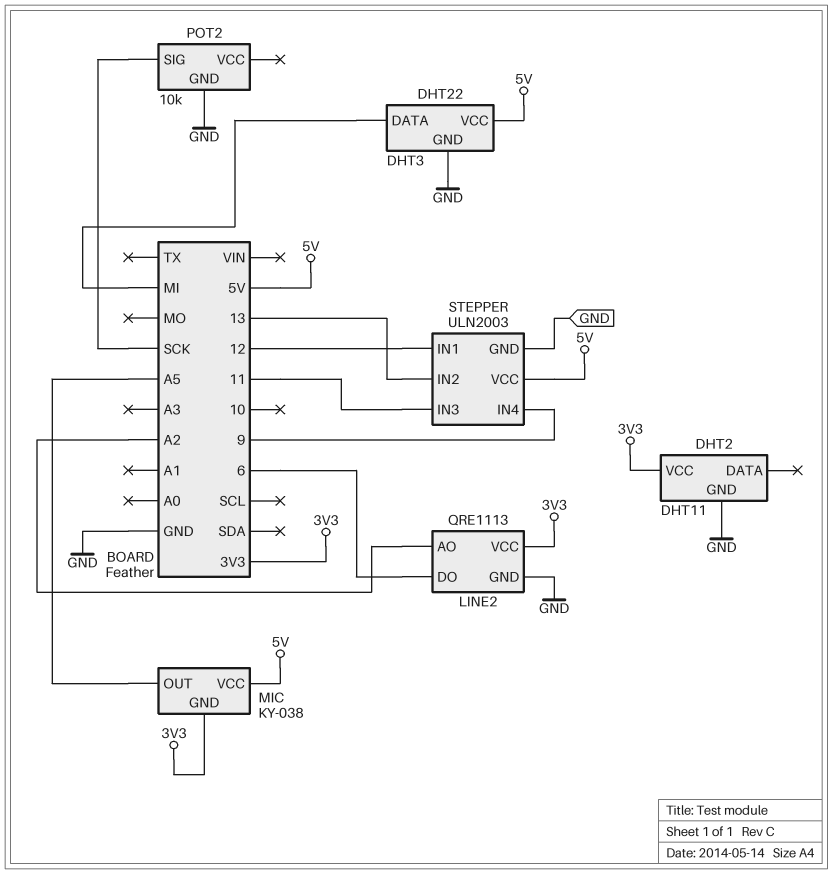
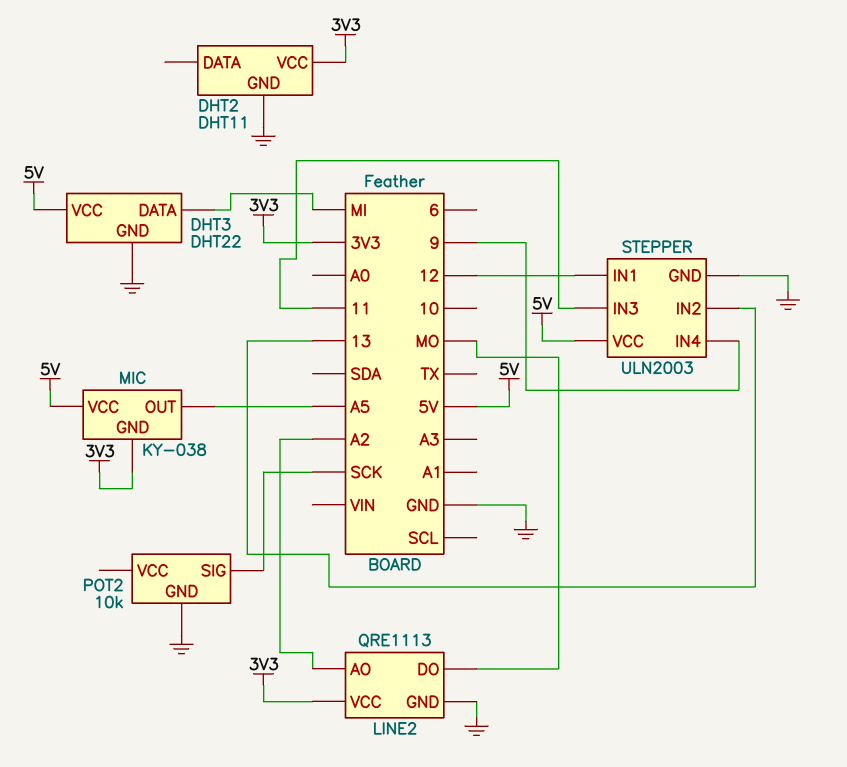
LINE2 pin DO: 6 -> MO

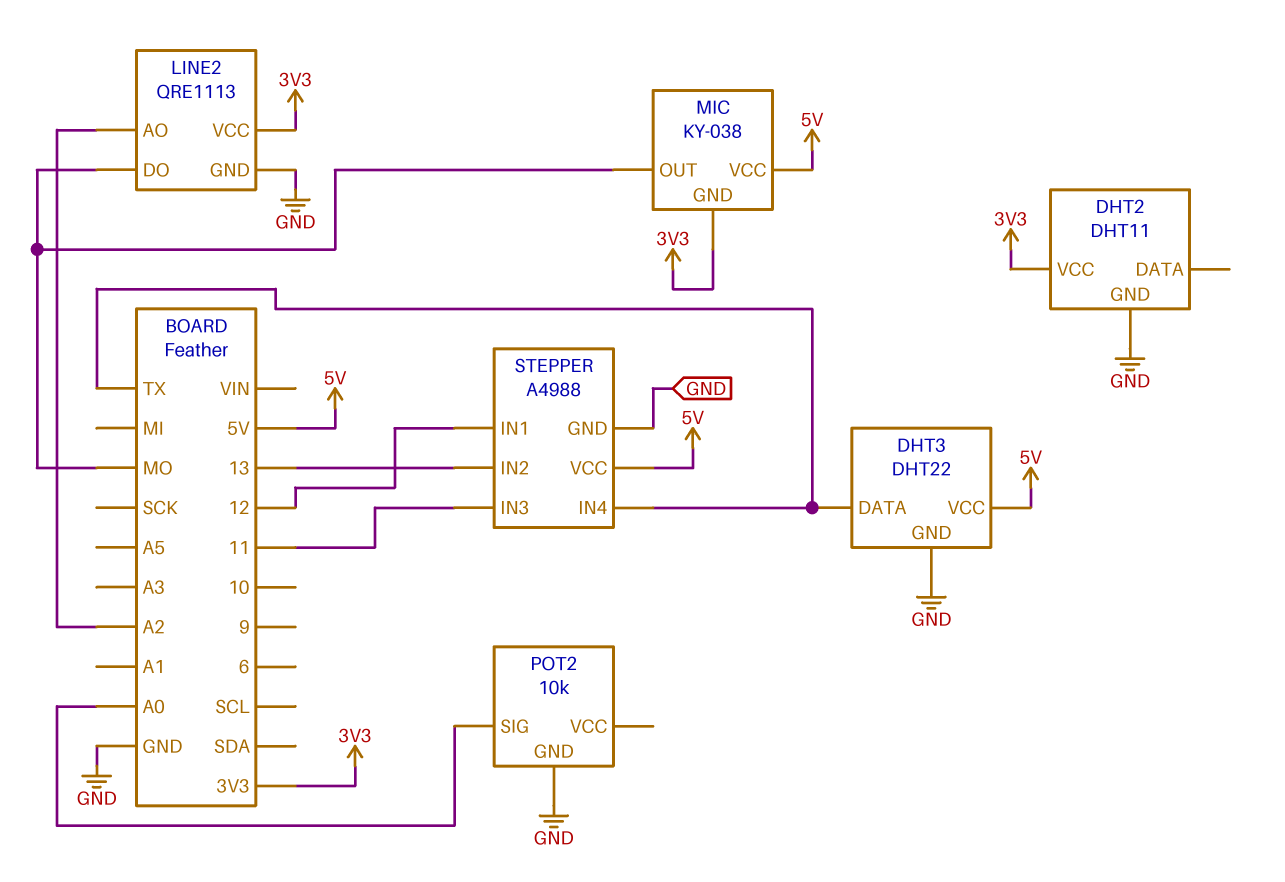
DHT3 pin DATA: MI -> TX
MIC pin OUT: A5 -> MO
POT2 pin SIG: SCK -> A0
STEPPER: ULN2003 -> A4988
STEPPER pin IN4: 9 -> TX

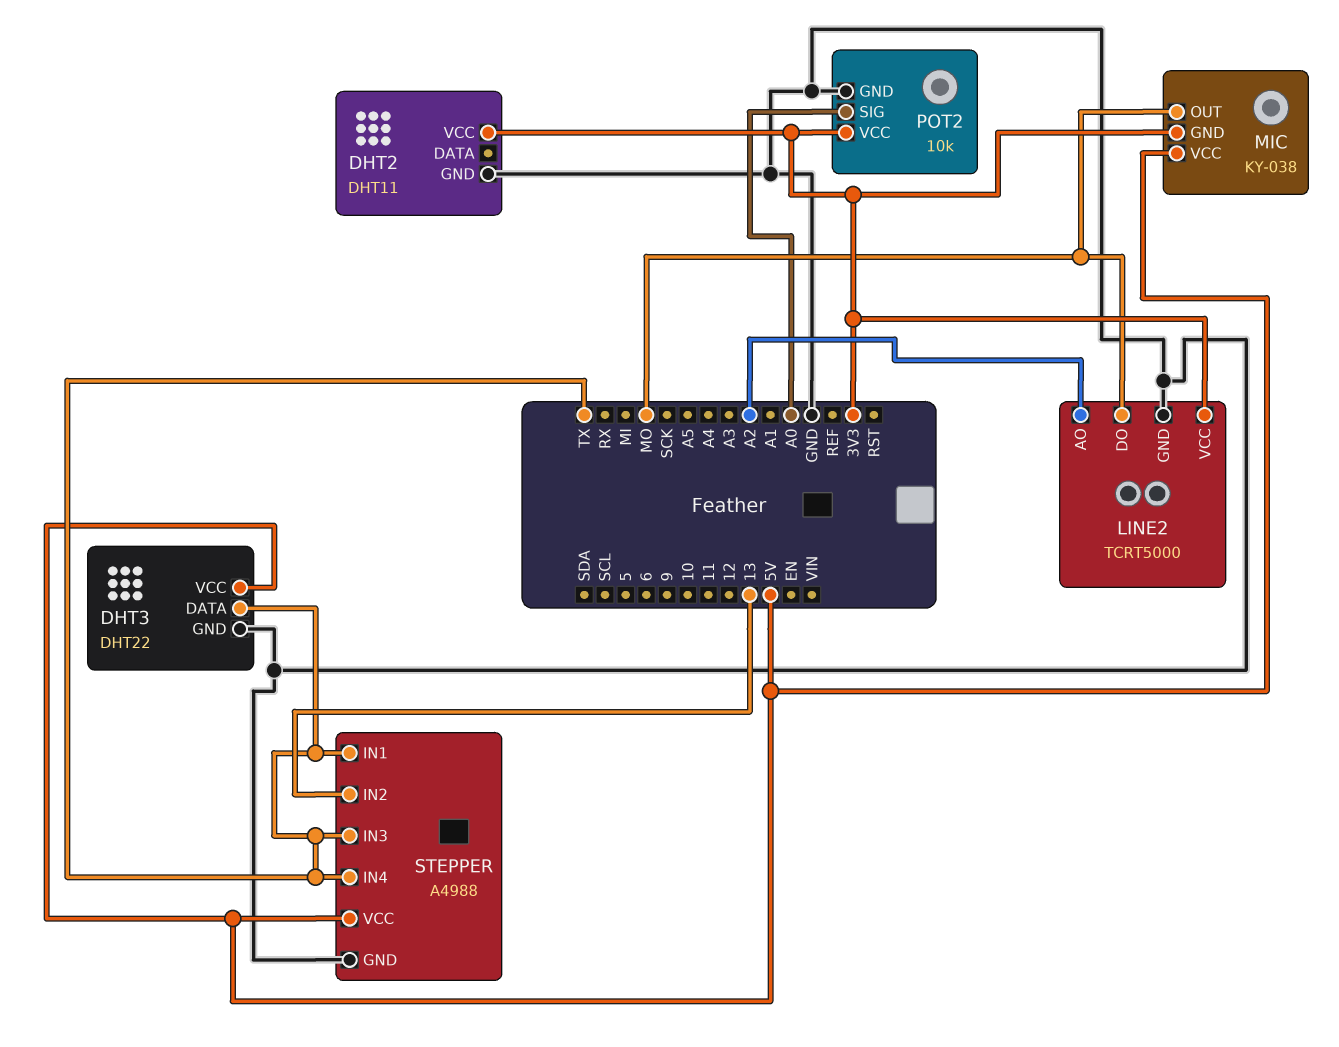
LINE2: QRE1113 -> TCRT5000
POT2 pin VCC: none -> 3V3
STEPPER pin IN1: 12 -> TX
STEPPER pin IN3: 11 -> TX

